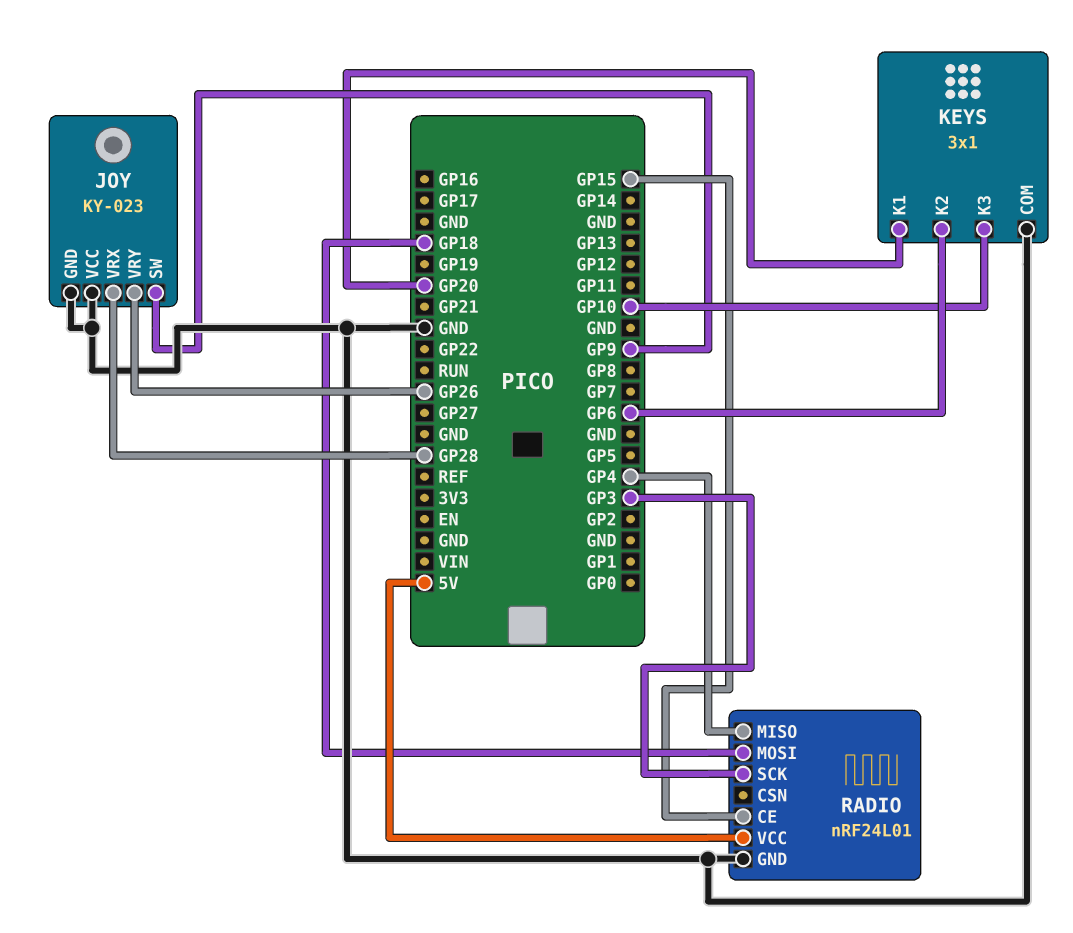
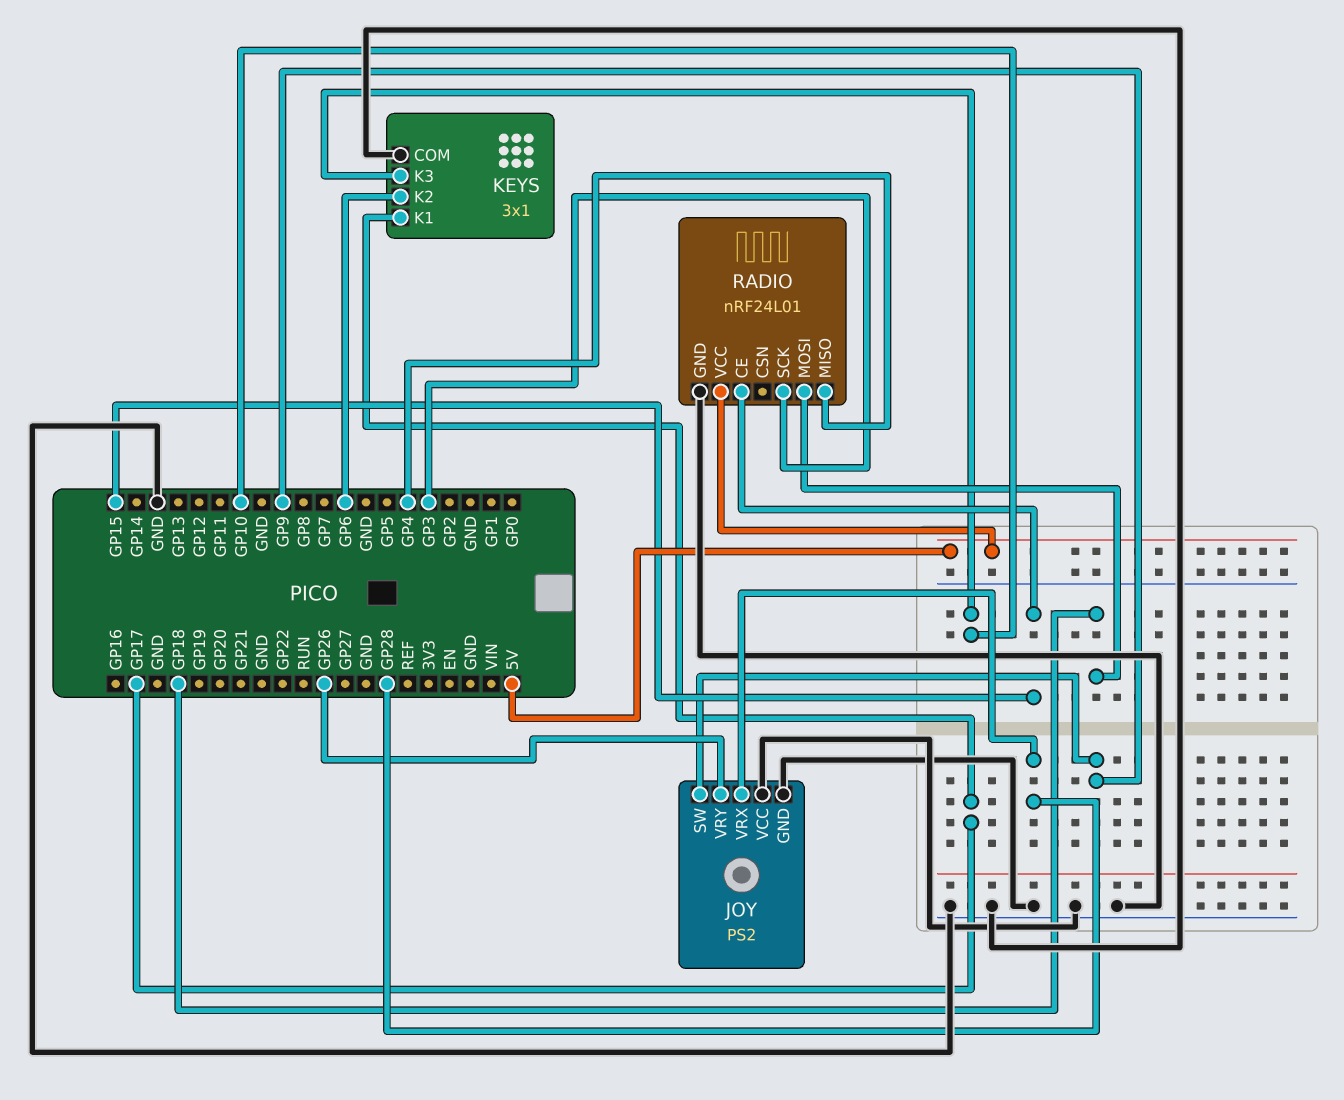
JOY: KY-023 -> PS2
KEYS pin K1: GP20 -> GP17

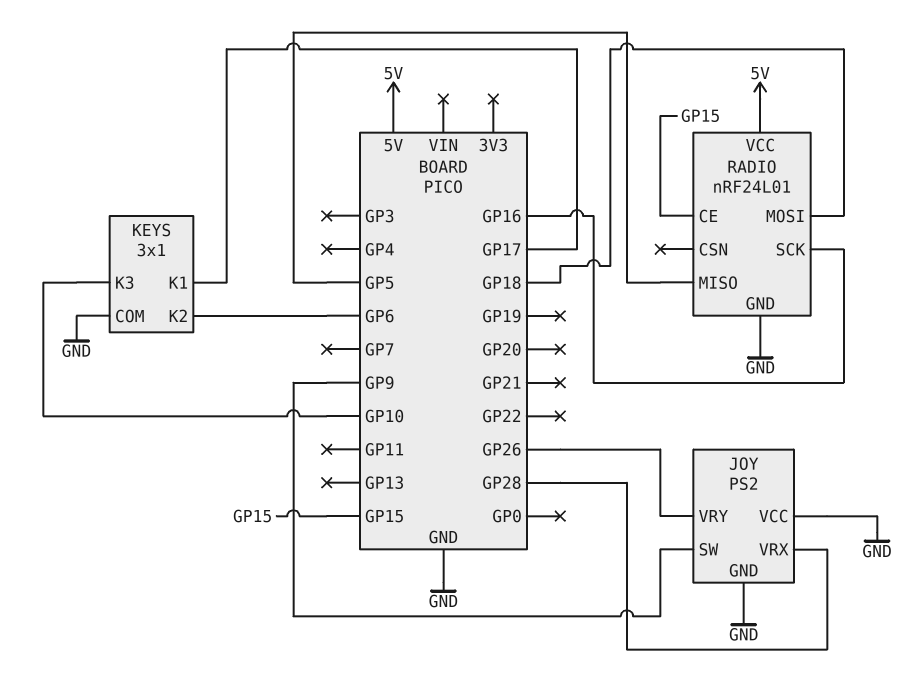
RADIO pin MISO: GP4 -> GP5
RADIO pin SCK: GP3 -> GP16

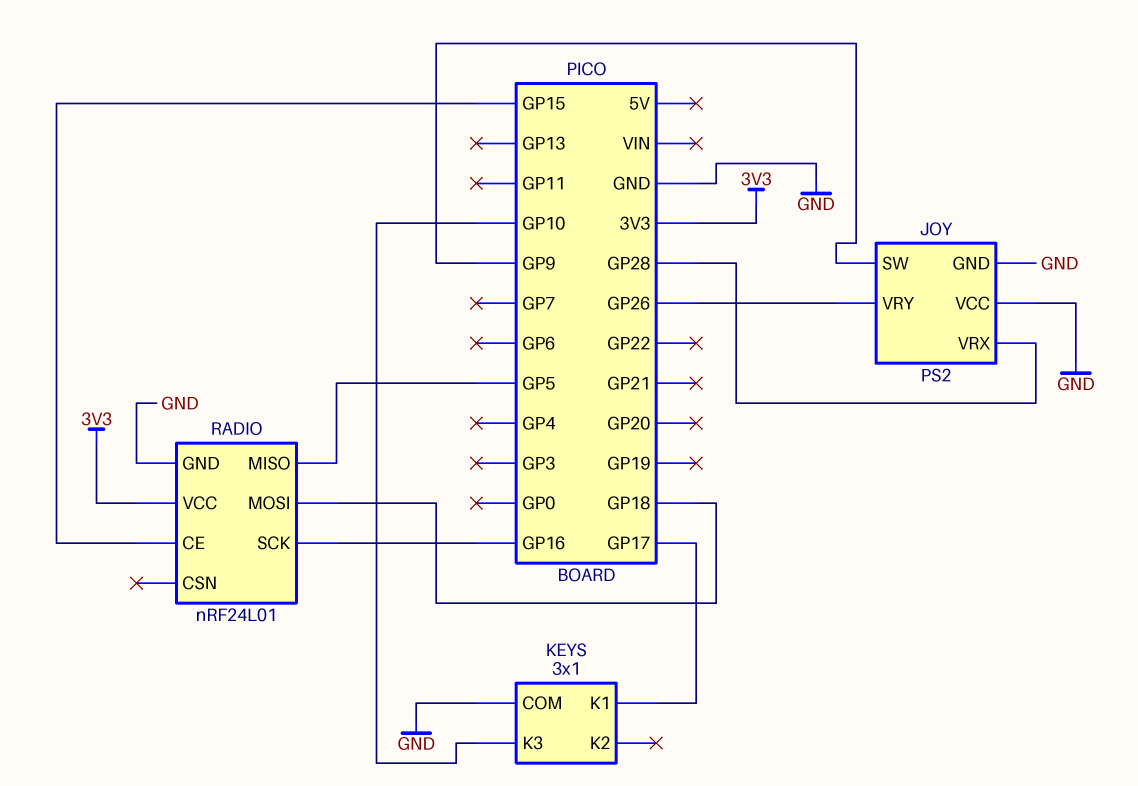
KEYS pin K2: GP6 -> none
RADIO pin VCC: 5V -> 3V3

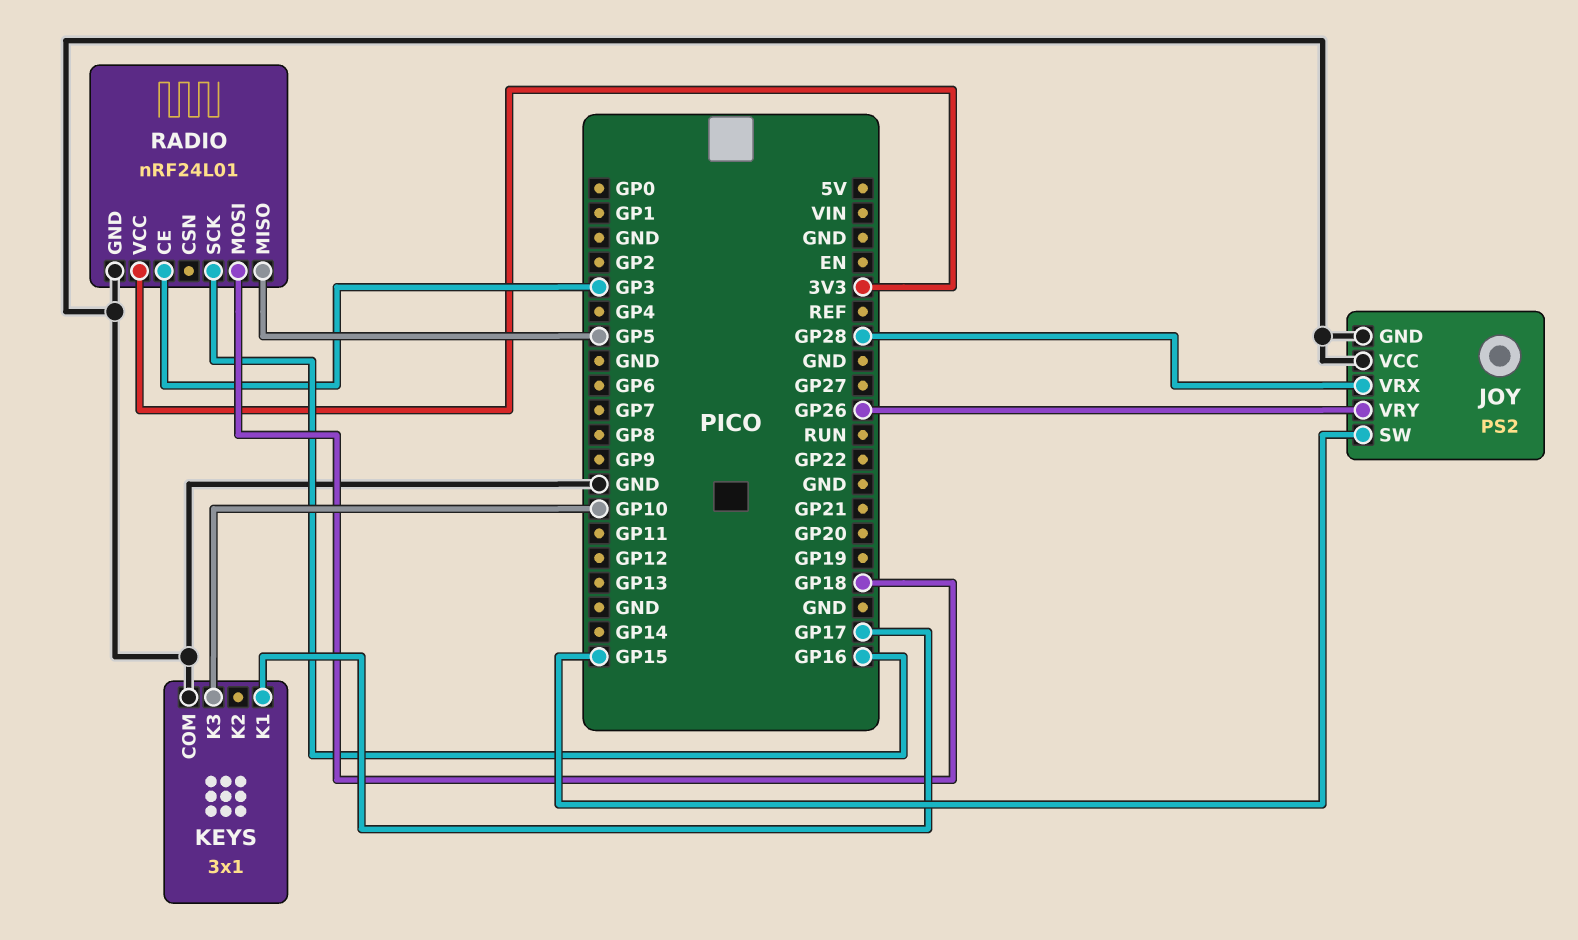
JOY pin SW: GP9 -> GP15
RADIO pin CE: GP15 -> GP3

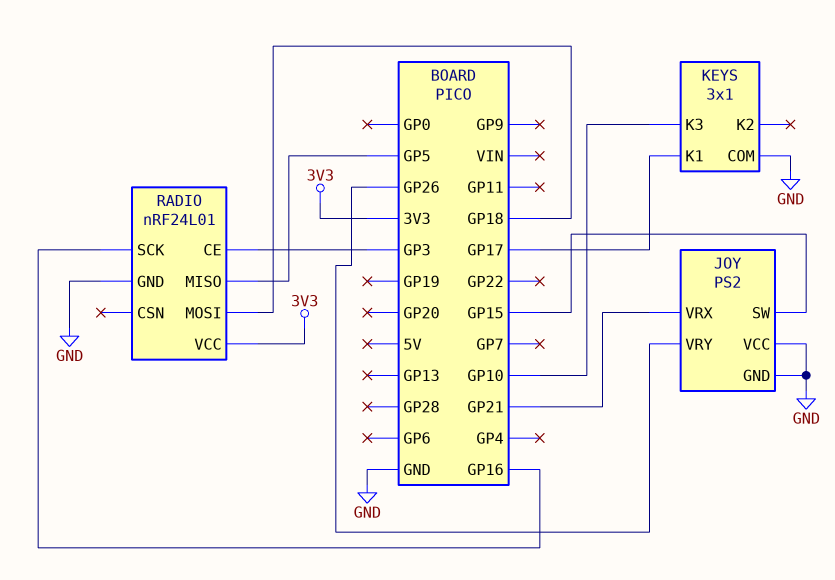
JOY pin VRX: GP28 -> GP21

